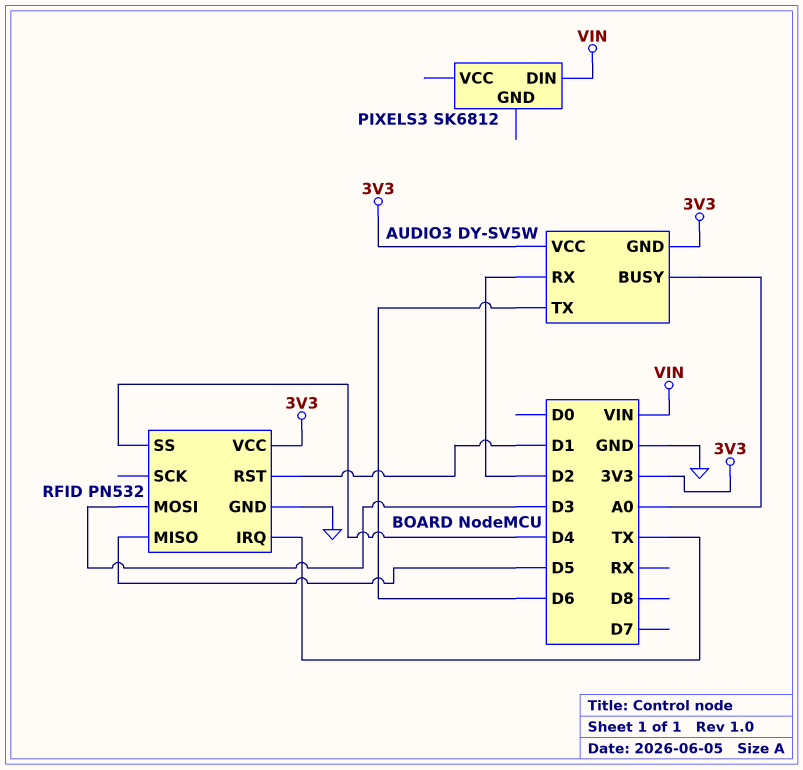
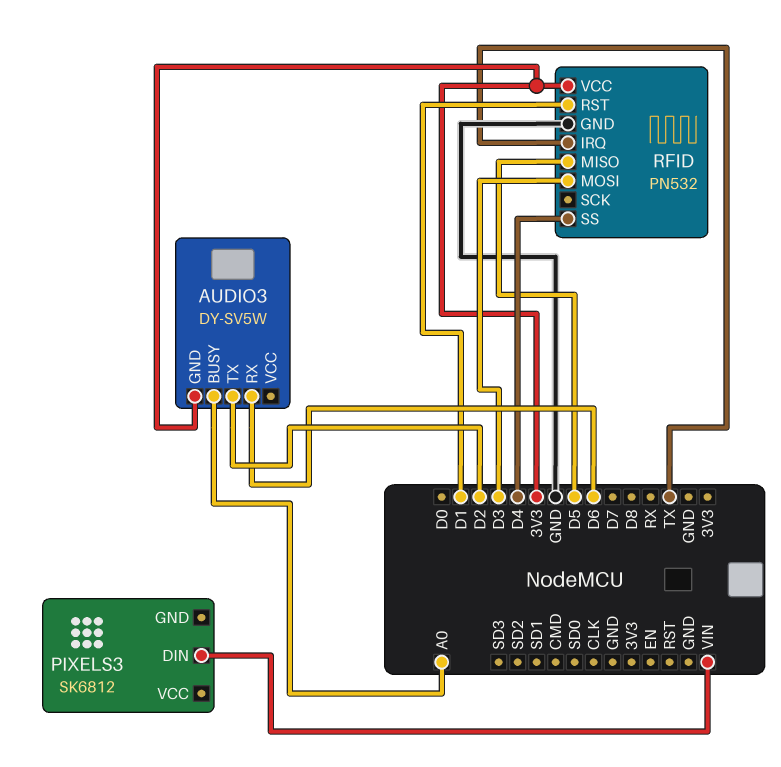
AUDIO3 pin RX: D2 -> D6
AUDIO3 pin TX: D6 -> D2
AUDIO3 pin VCC: 3V3 -> none

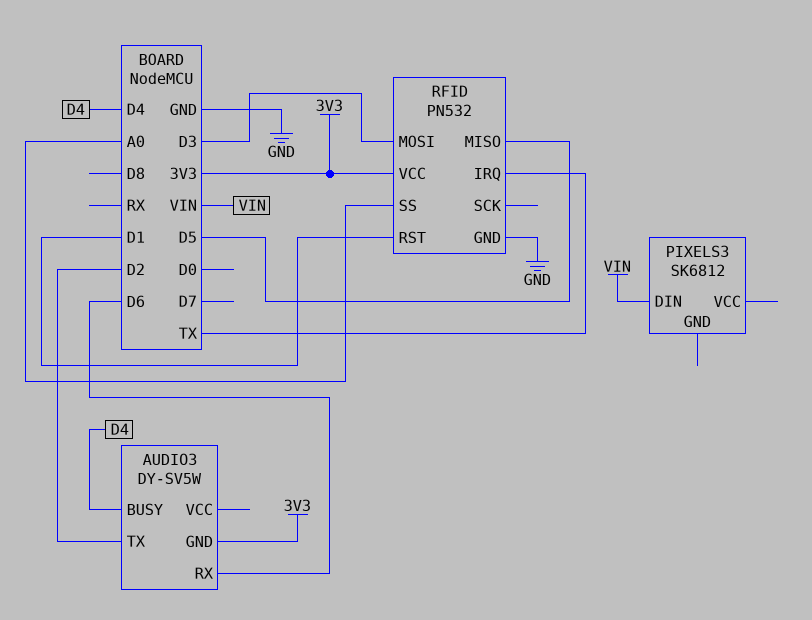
AUDIO3 pin BUSY: A0 -> D4
RFID pin SS: D4 -> A0

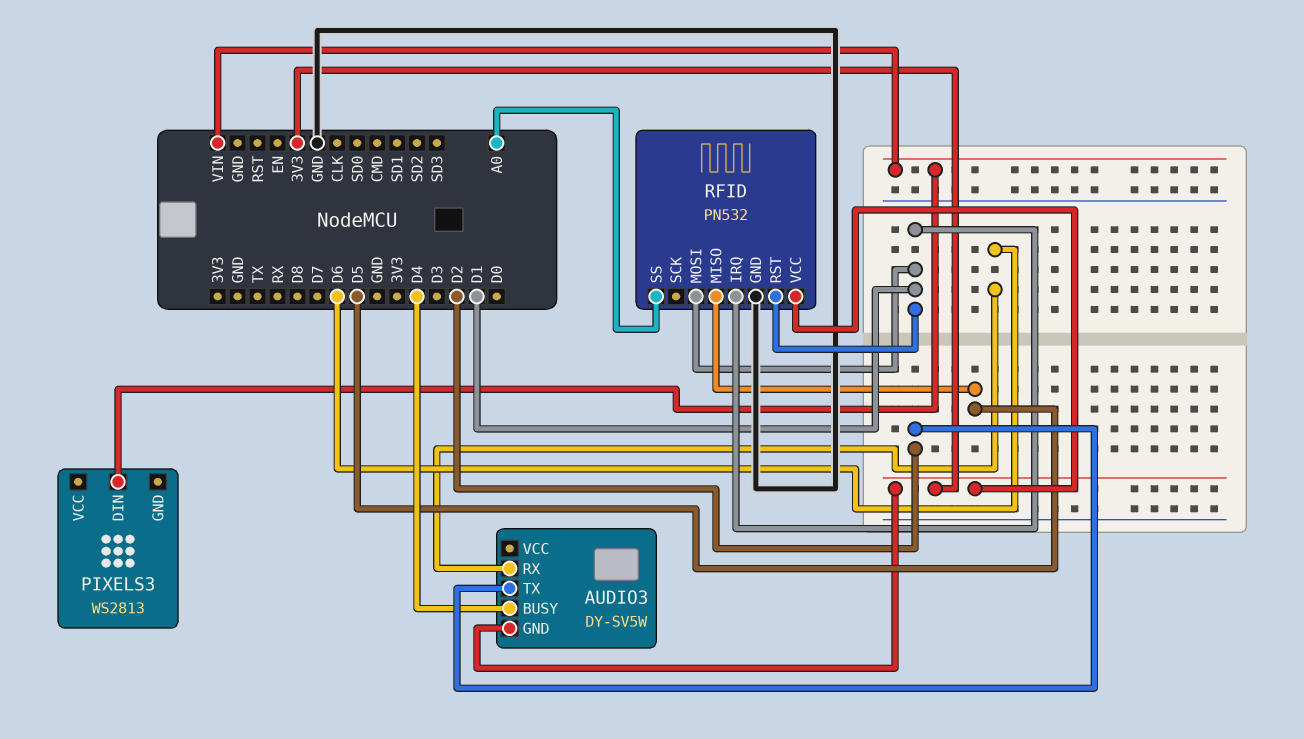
PIXELS3: SK6812 -> WS2813
RFID pin IRQ: TX -> D1
RFID pin MOSI: D3 -> D1

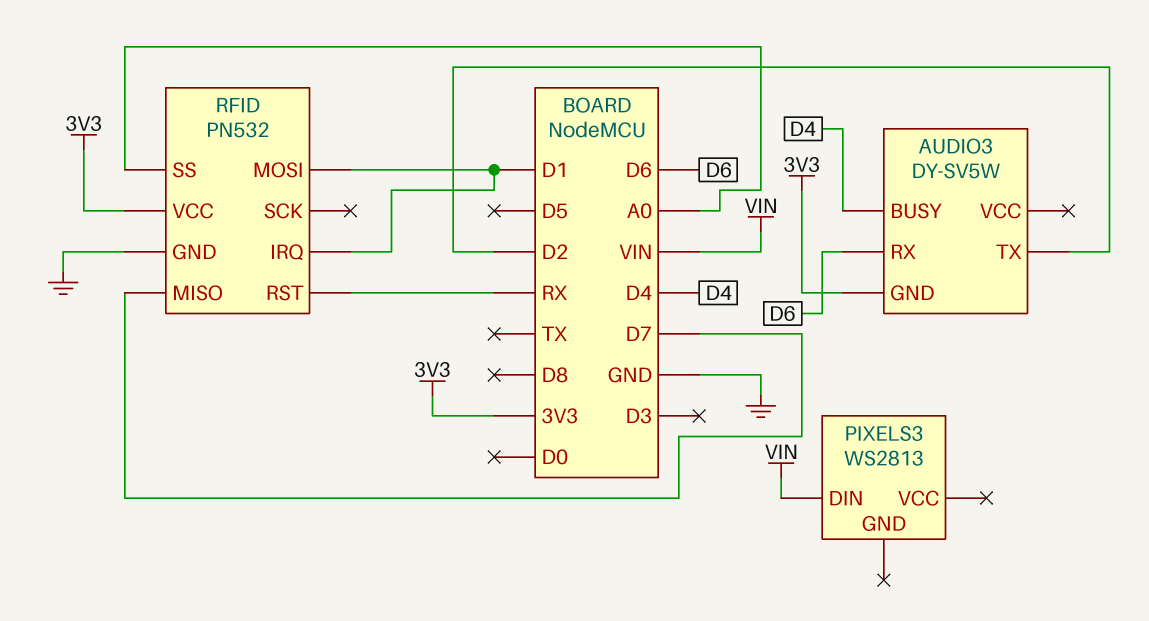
RFID pin MISO: D5 -> D7
RFID pin RST: D1 -> RX

